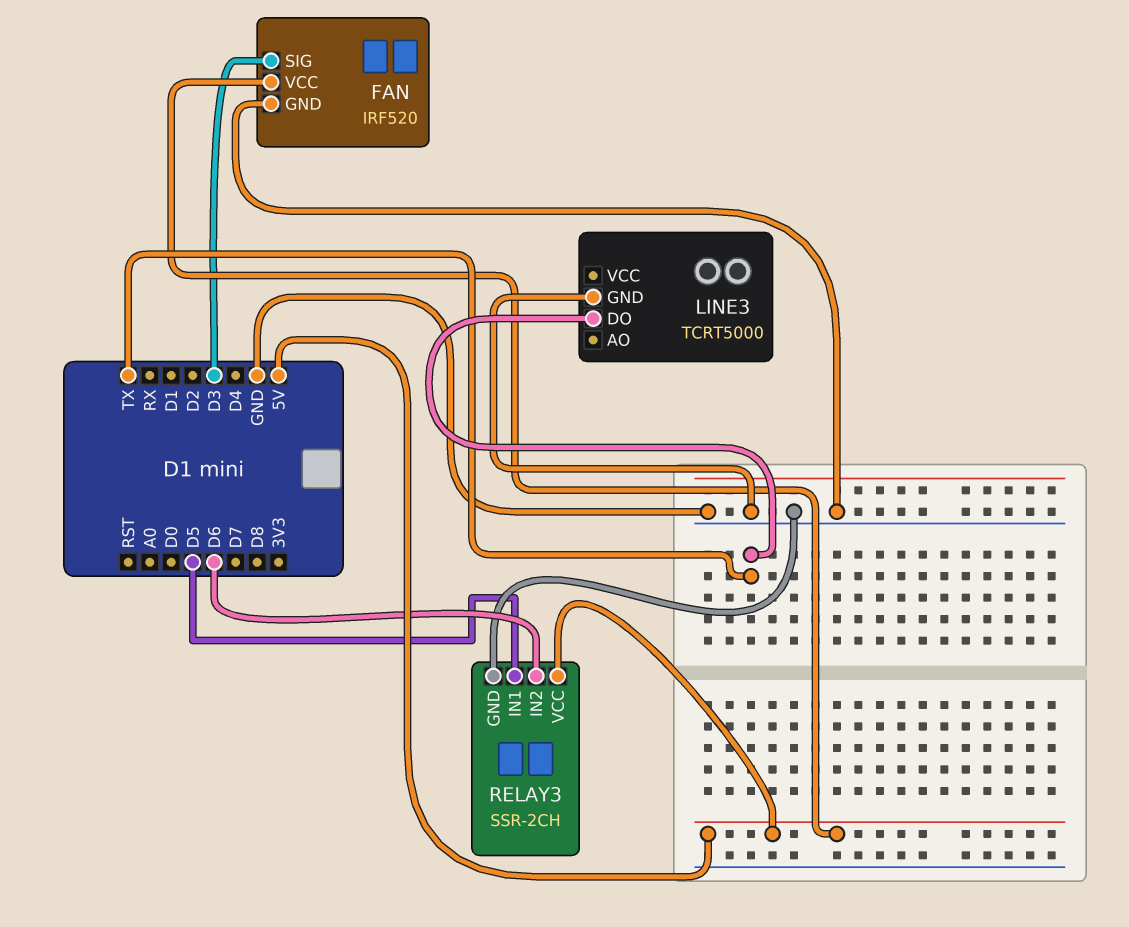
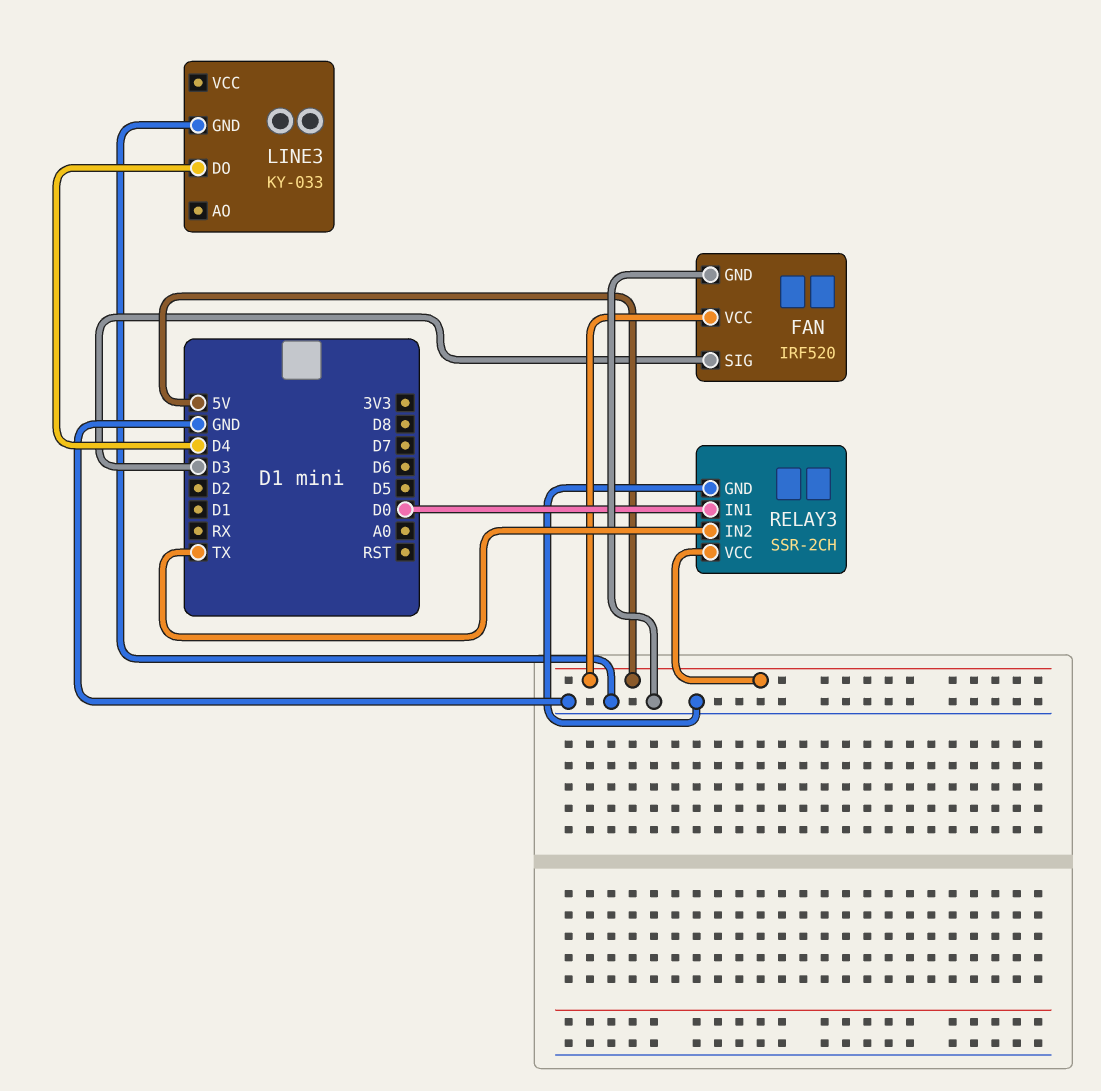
LINE3: TCRT5000 -> KY-033
LINE3 pin DO: TX -> D4
RELAY3 pin IN1: D5 -> D0
RELAY3 pin IN2: D6 -> TX

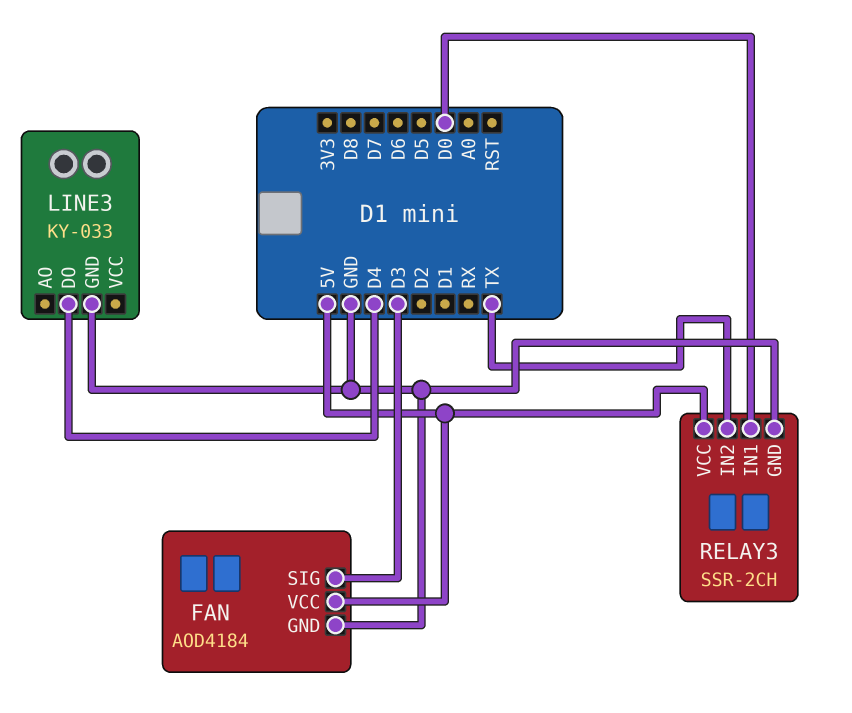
FAN: IRF520 -> AOD4184

